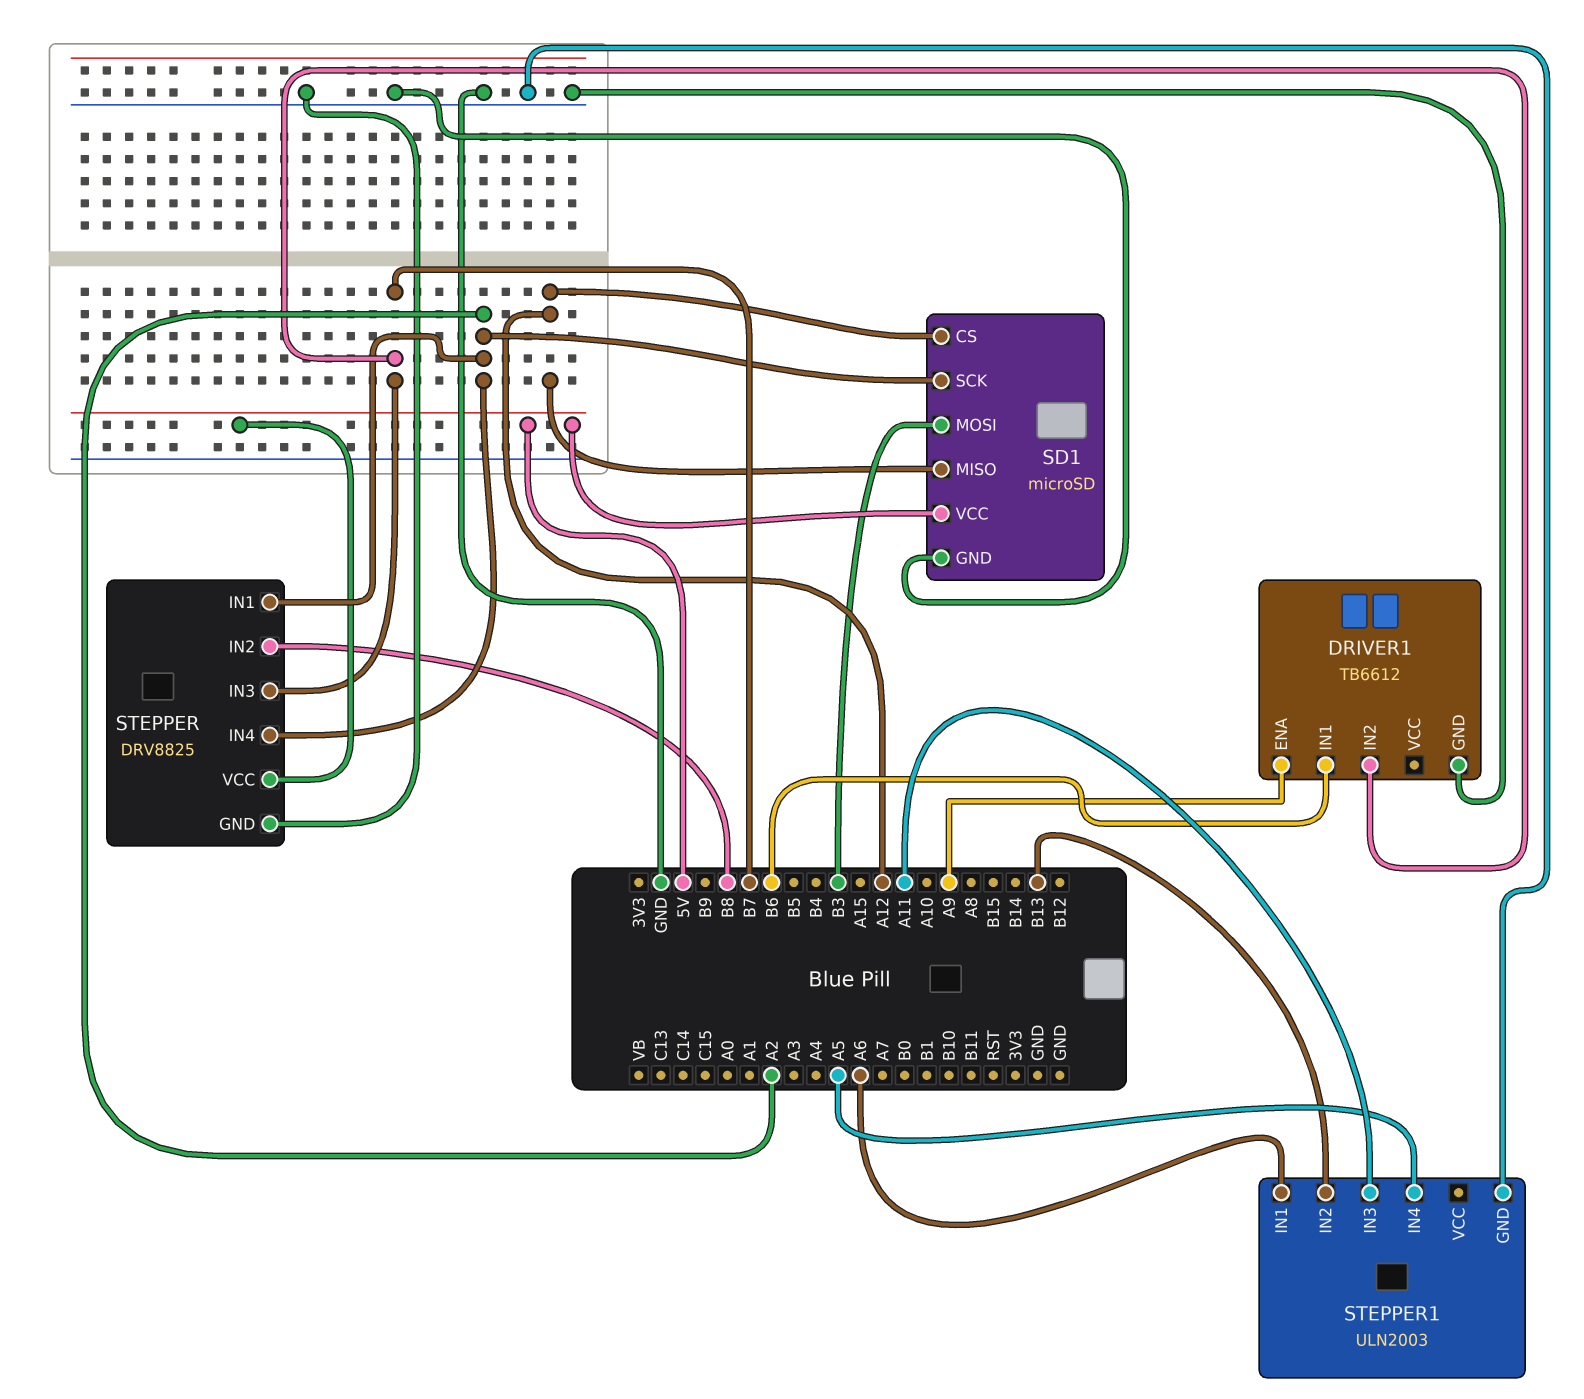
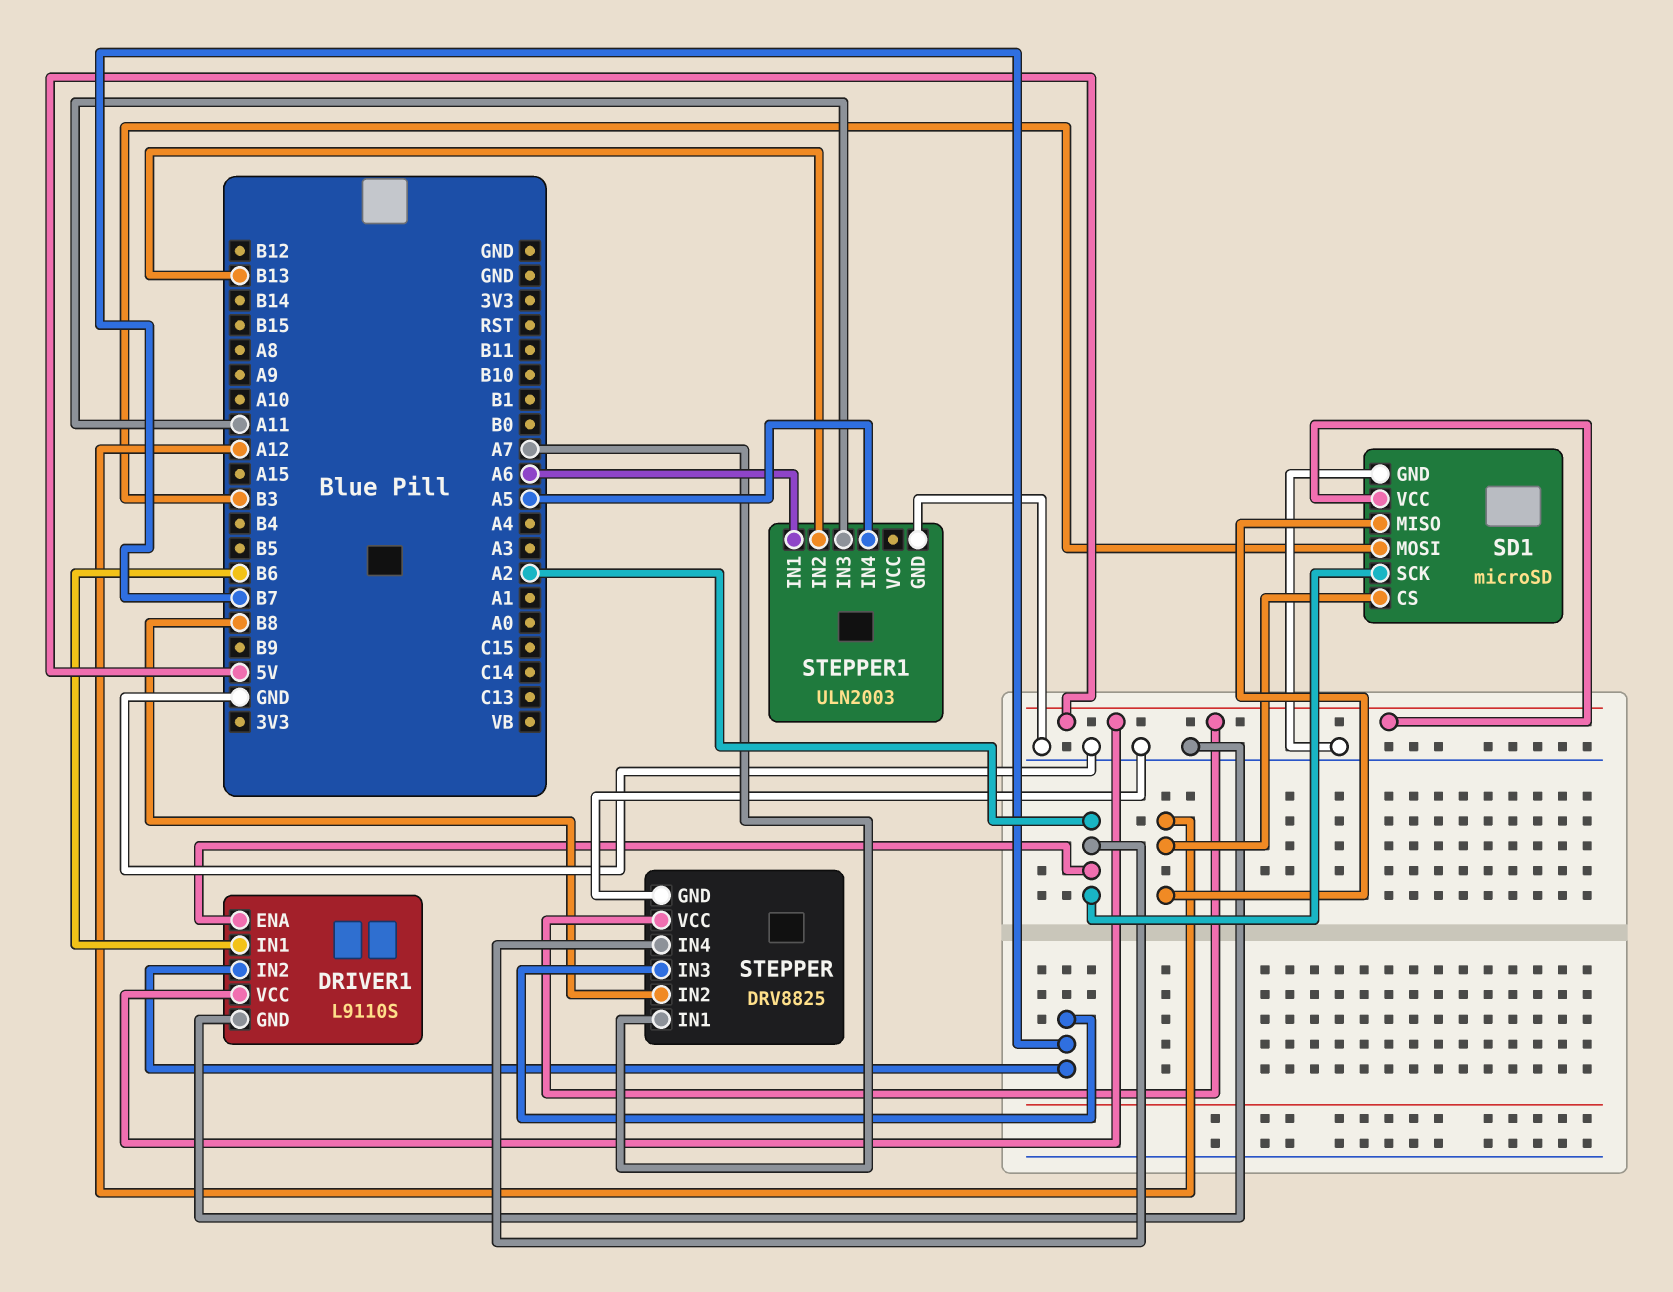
DRIVER1: TB6612 -> L9110S
DRIVER1 pin ENA: A9 -> A2
DRIVER1 pin VCC: none -> 5V
STEPPER pin IN1: A2 -> A7

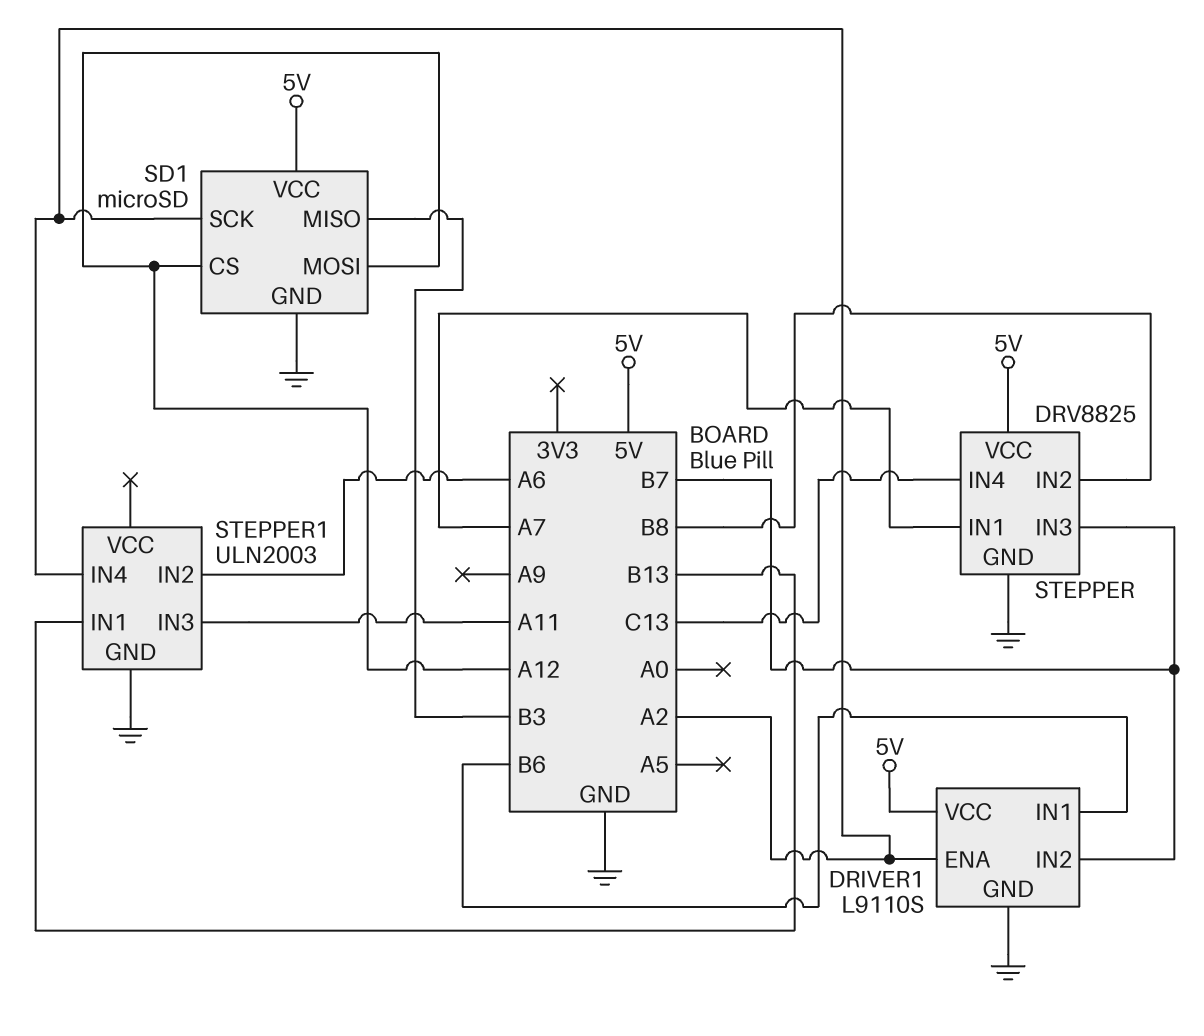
SD1 pin MISO: A12 -> B3
SD1 pin MOSI: B3 -> A12
STEPPER pin IN4: A2 -> C13
STEPPER1 pin IN1: A6 -> B13
STEPPER1 pin IN2: B13 -> A6
STEPPER1 pin IN4: A5 -> A2

